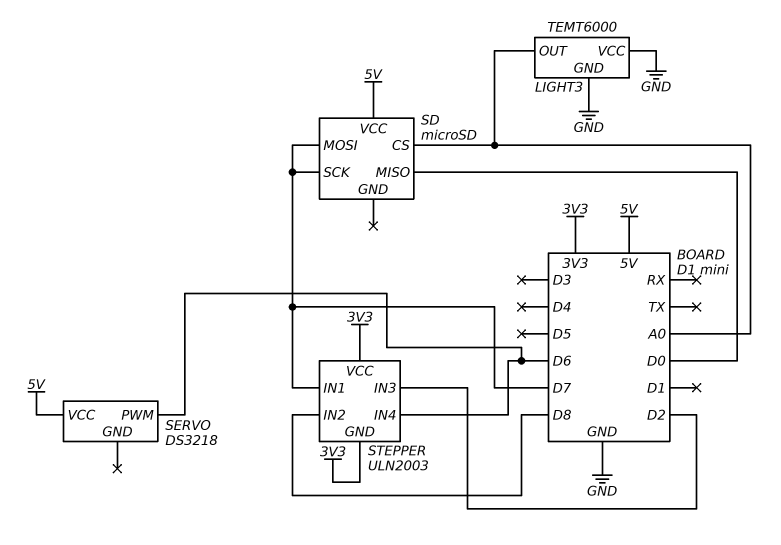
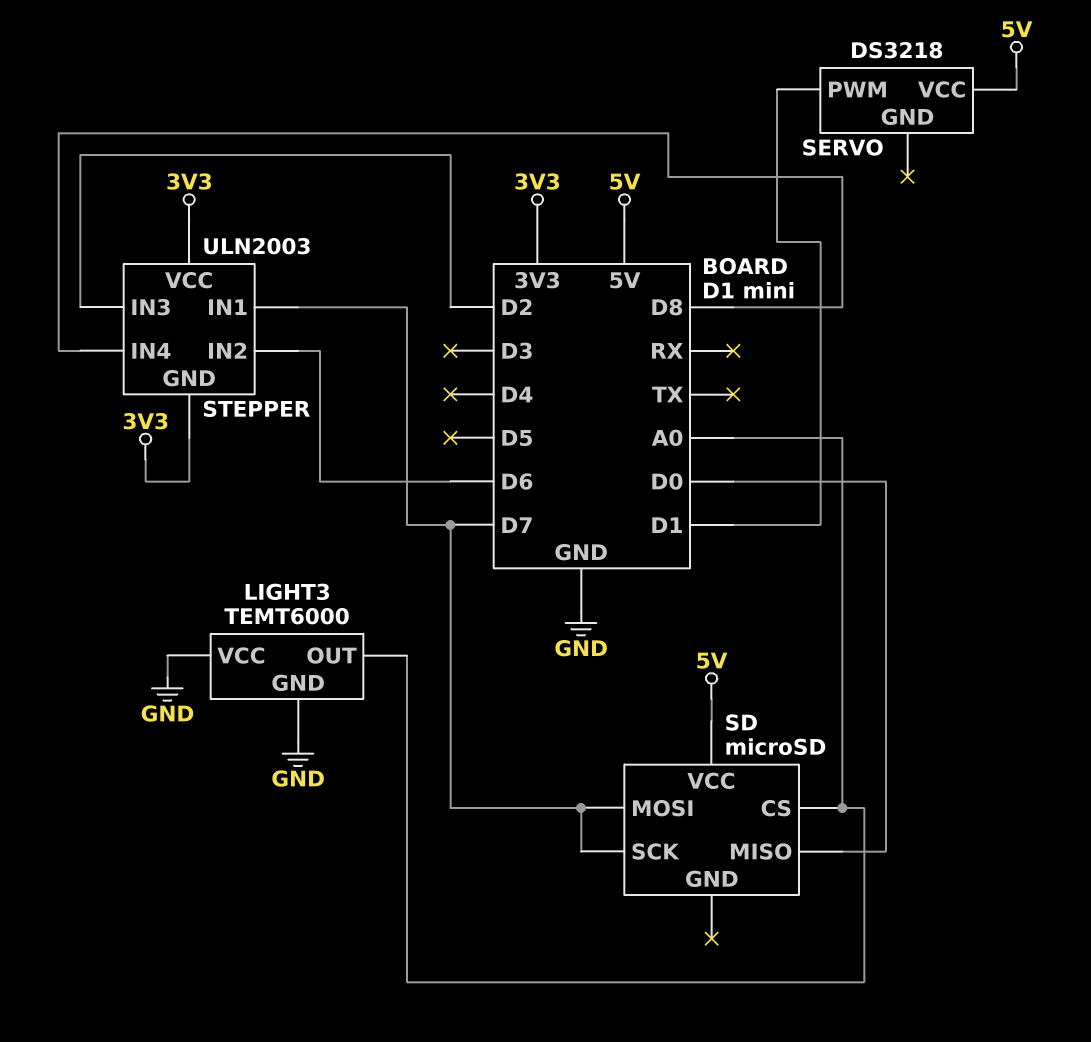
SERVO pin PWM: D6 -> D1
STEPPER pin IN2: D8 -> D6
STEPPER pin IN4: D6 -> D8

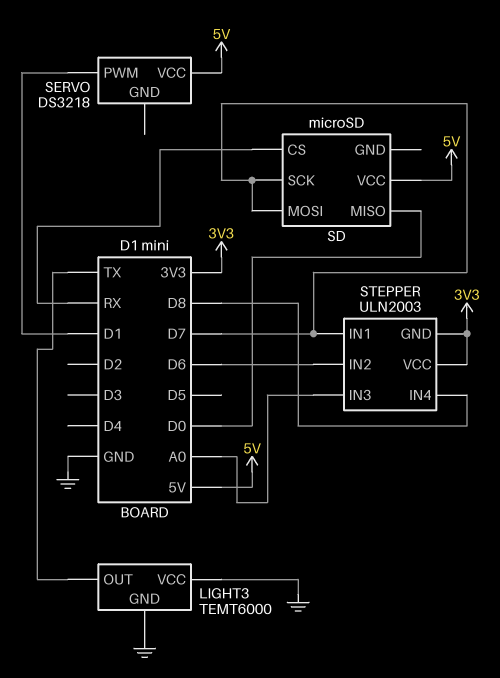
LIGHT3 pin OUT: A0 -> TX
SD pin CS: A0 -> RX
STEPPER pin IN3: D2 -> A0

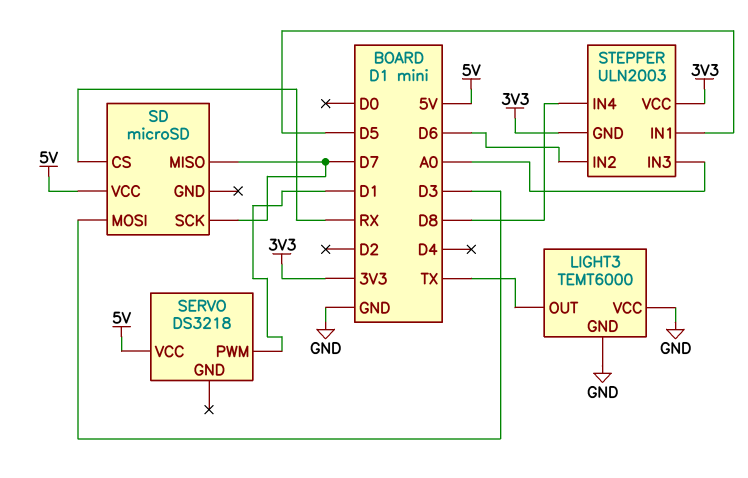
SD pin MISO: D0 -> D7
SD pin MOSI: D7 -> D3
STEPPER pin IN1: D7 -> D5

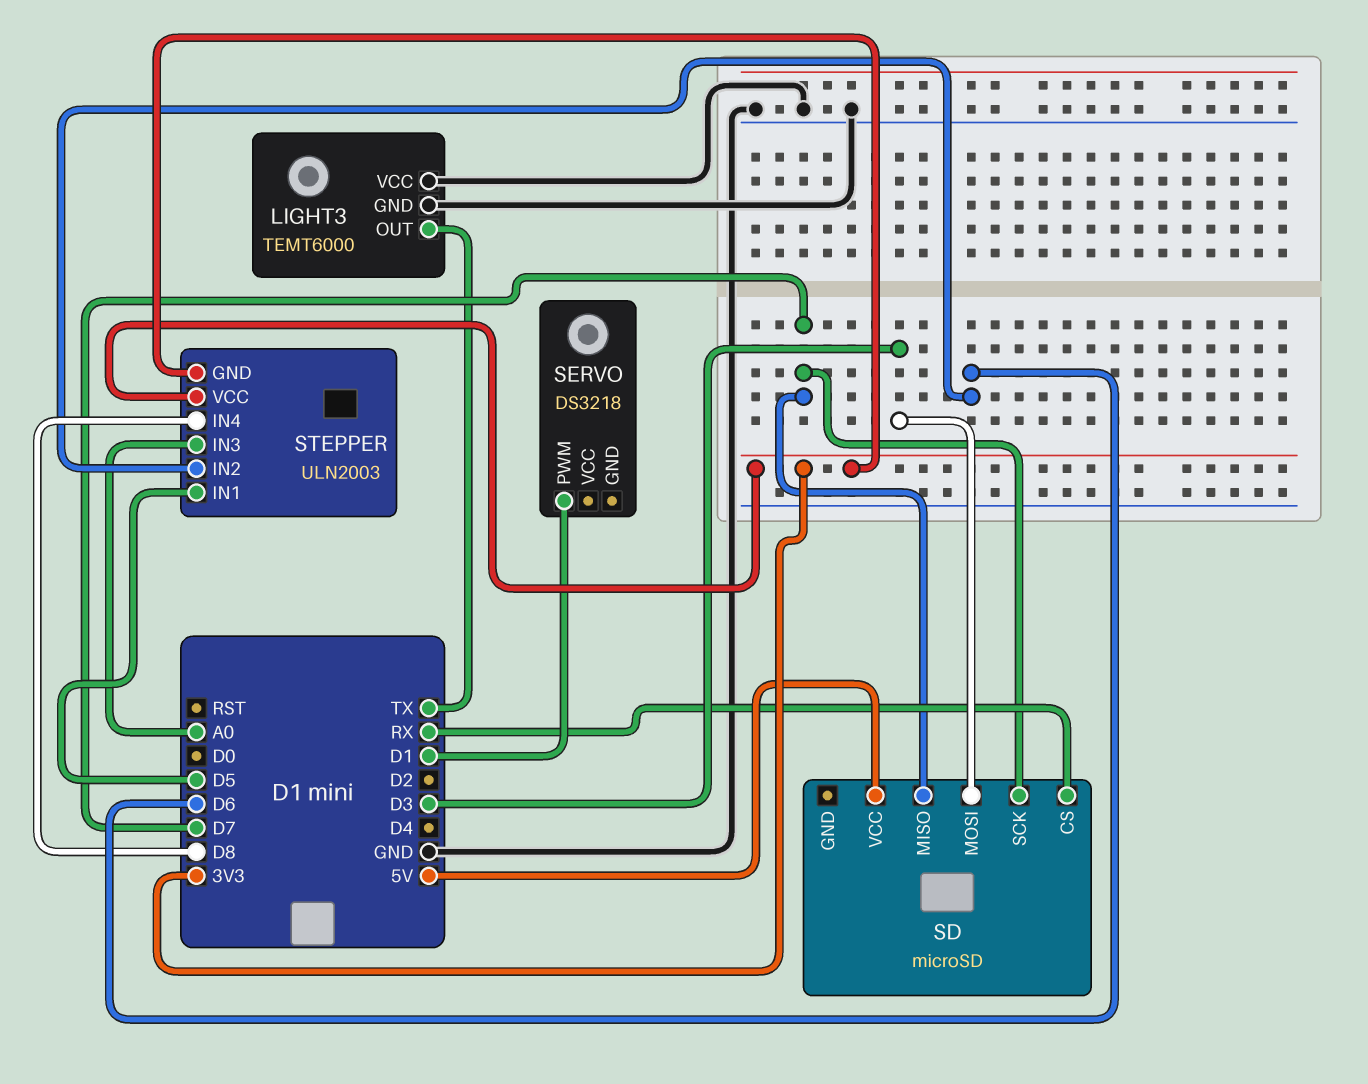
SERVO pin VCC: 5V -> none

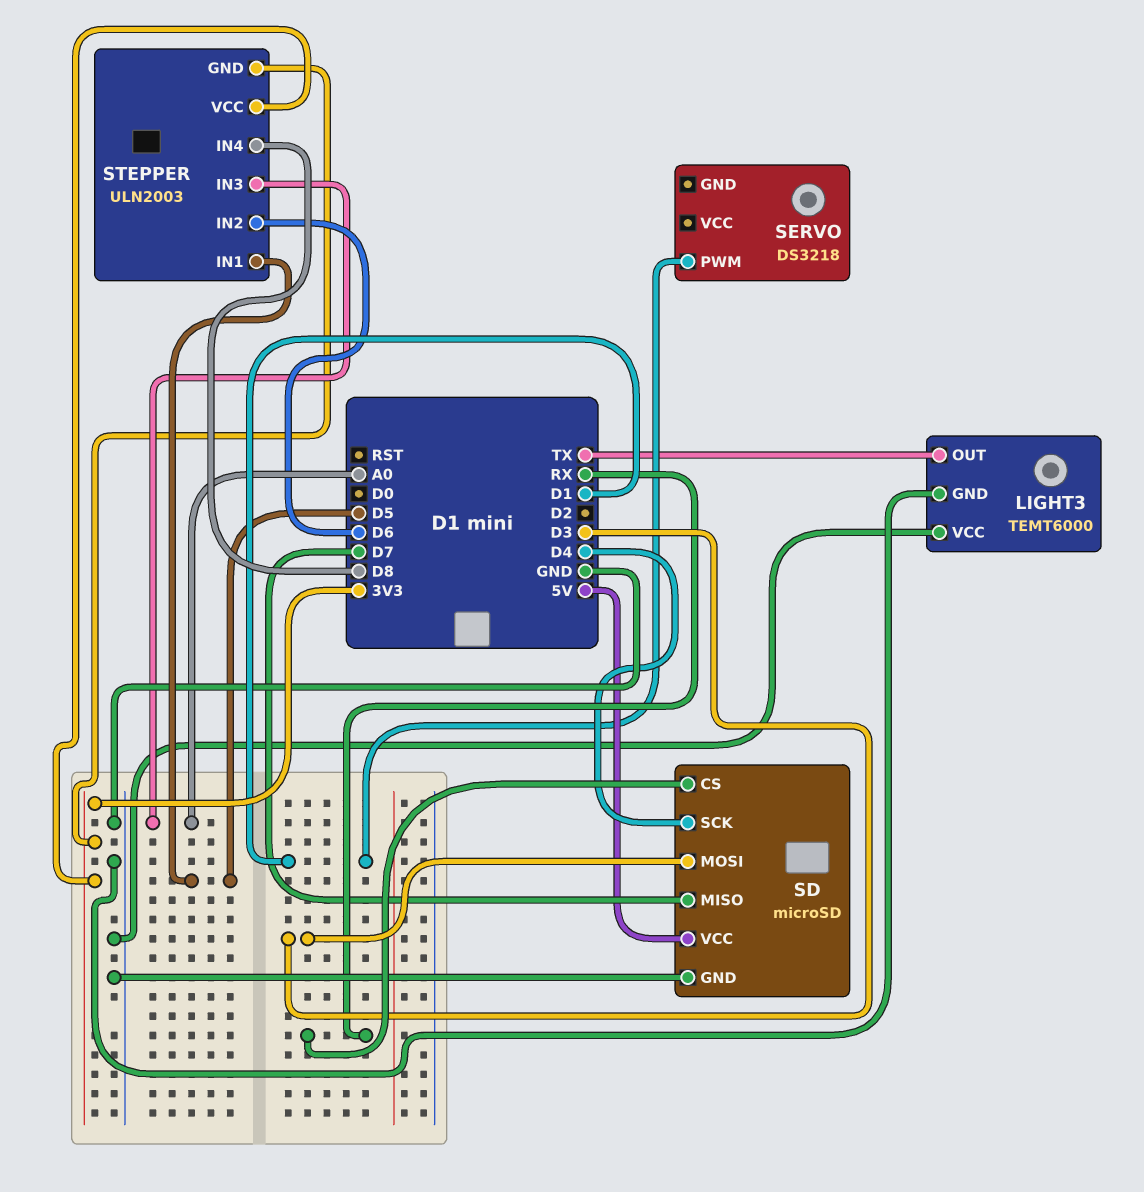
SD pin GND: none -> GND
SD pin SCK: D7 -> D4

